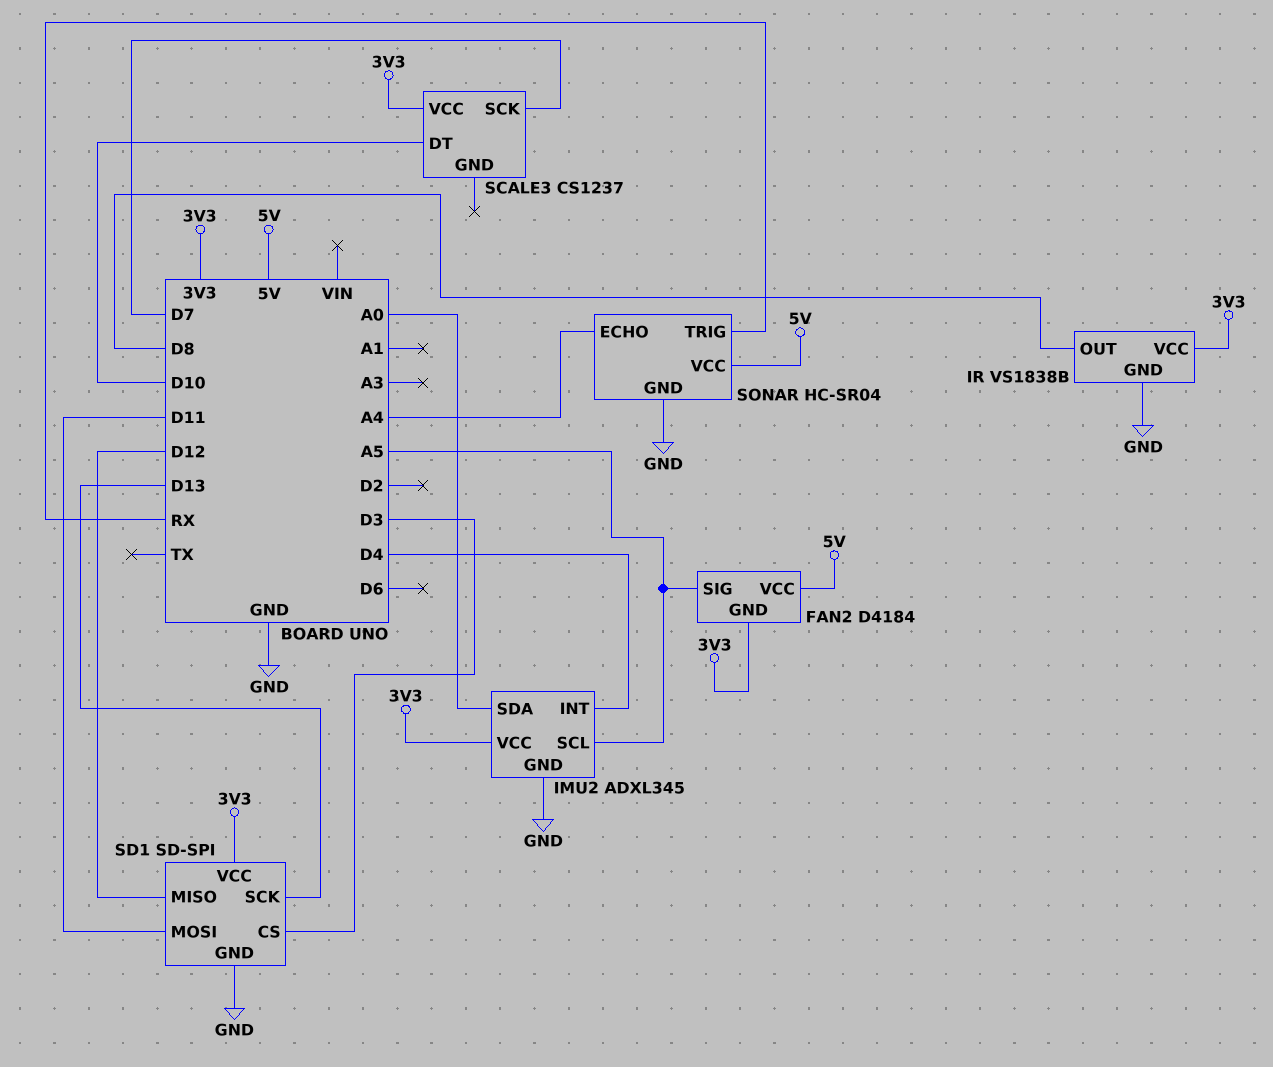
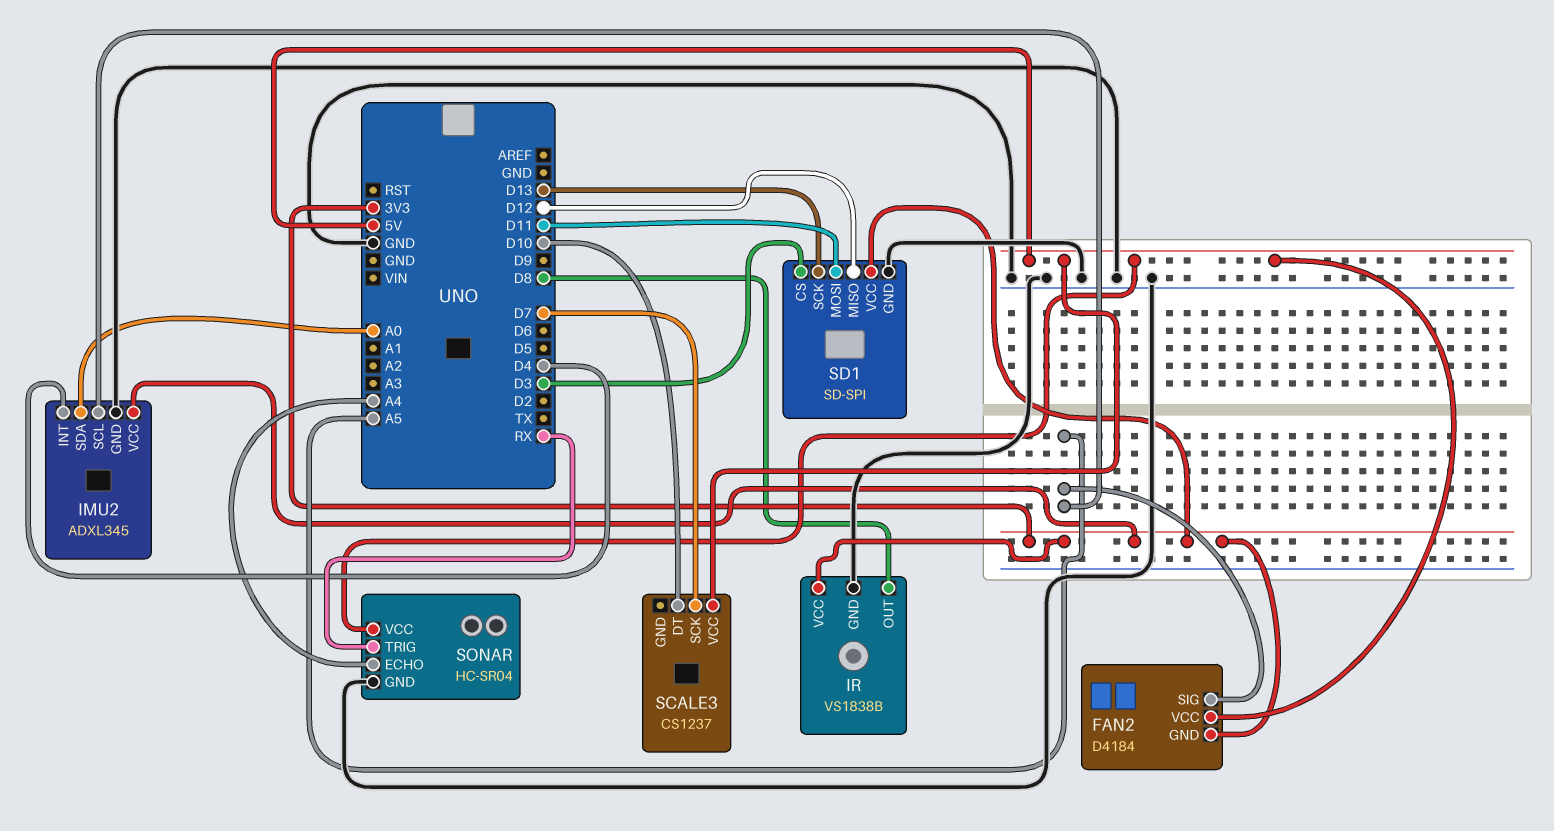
SCALE3 pin VCC: 3V3 -> 5V

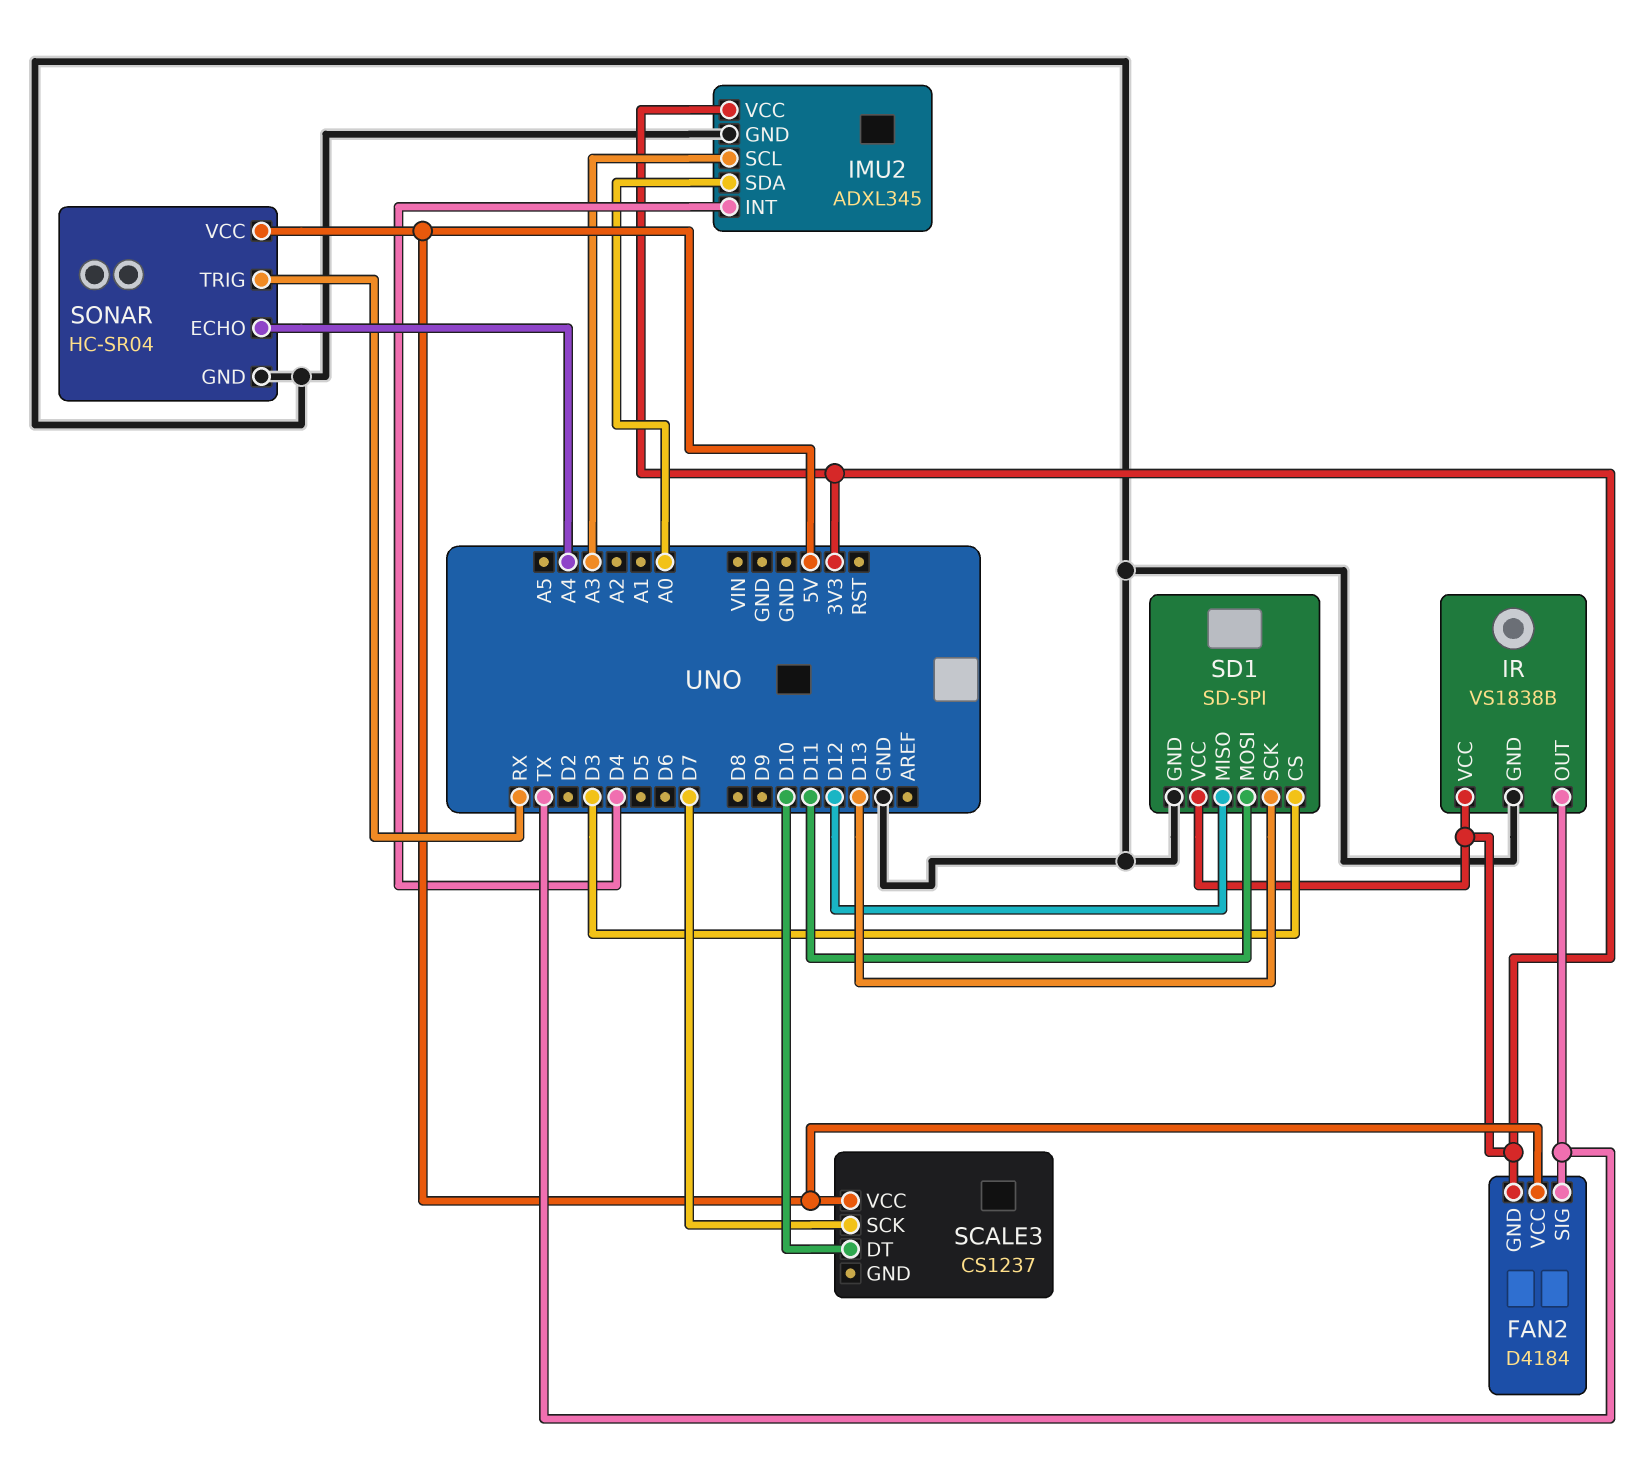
FAN2 pin SIG: A5 -> TX
IMU2 pin SCL: A5 -> A3
IR pin OUT: D8 -> TX

